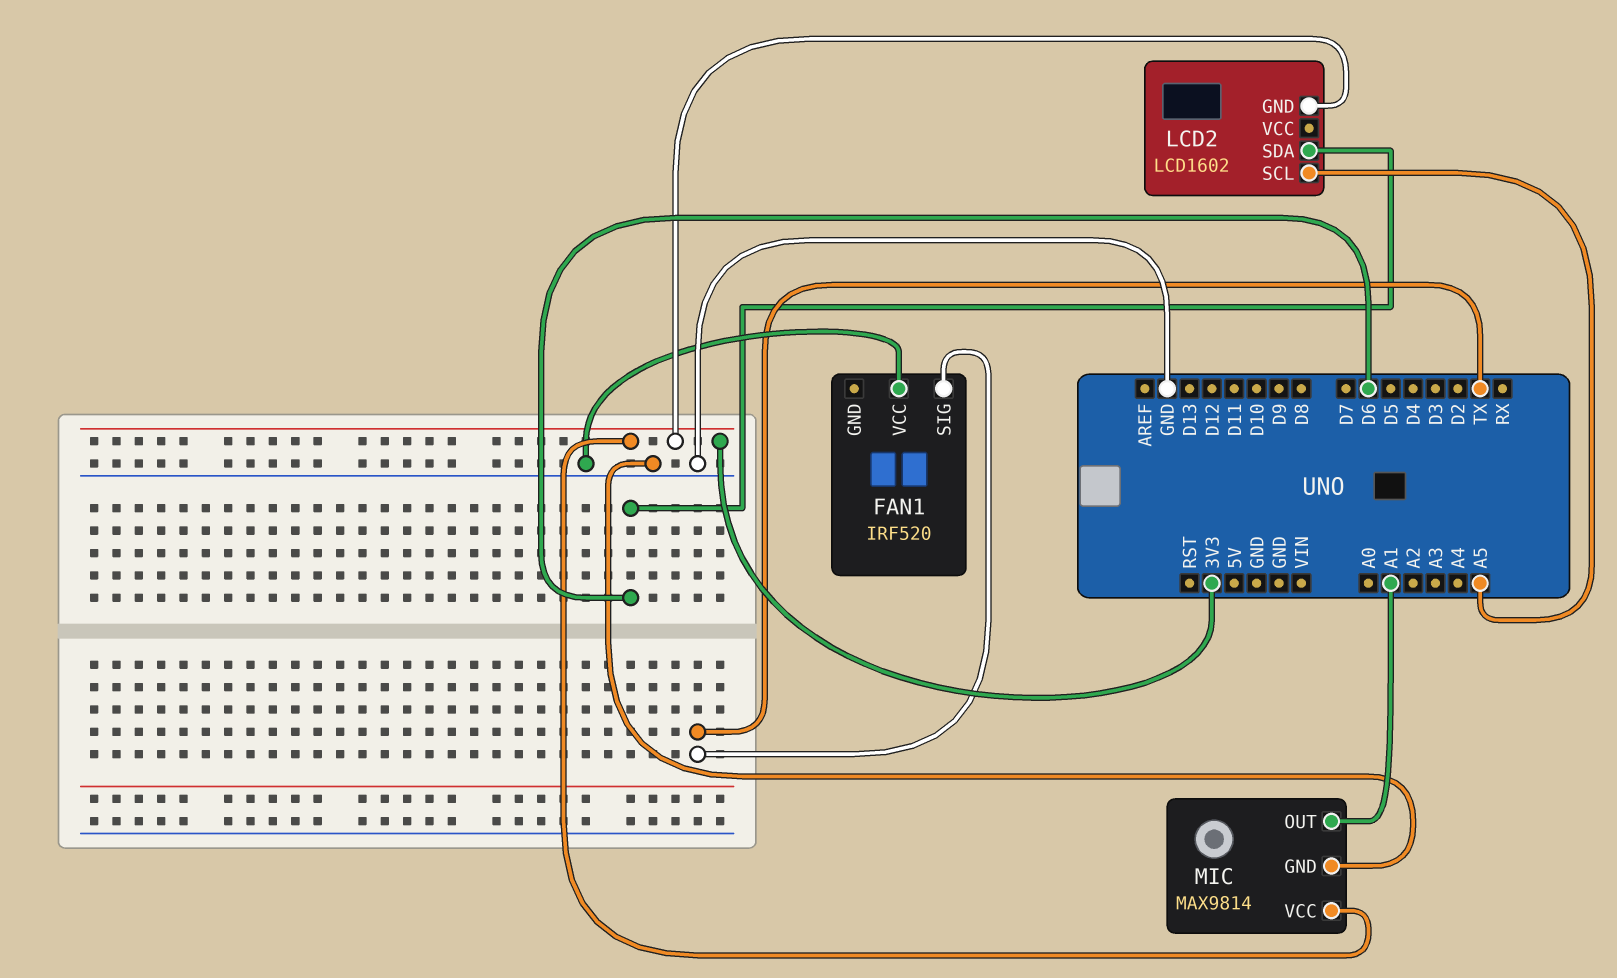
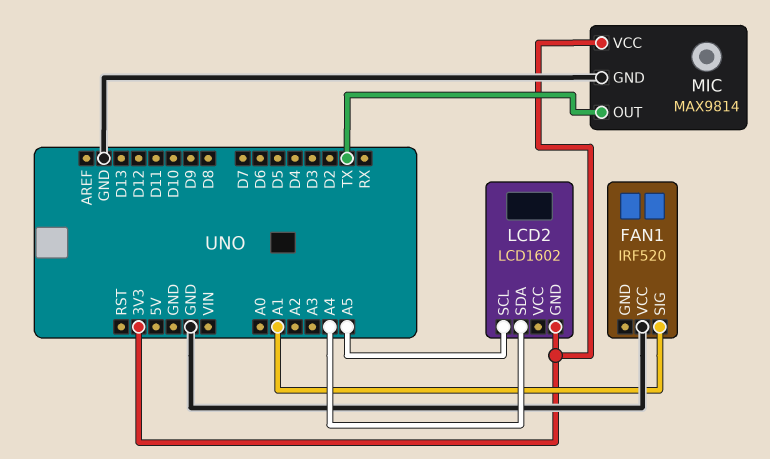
FAN1 pin SIG: TX -> A1
LCD2 pin SDA: D6 -> A4
MIC pin OUT: A1 -> TX

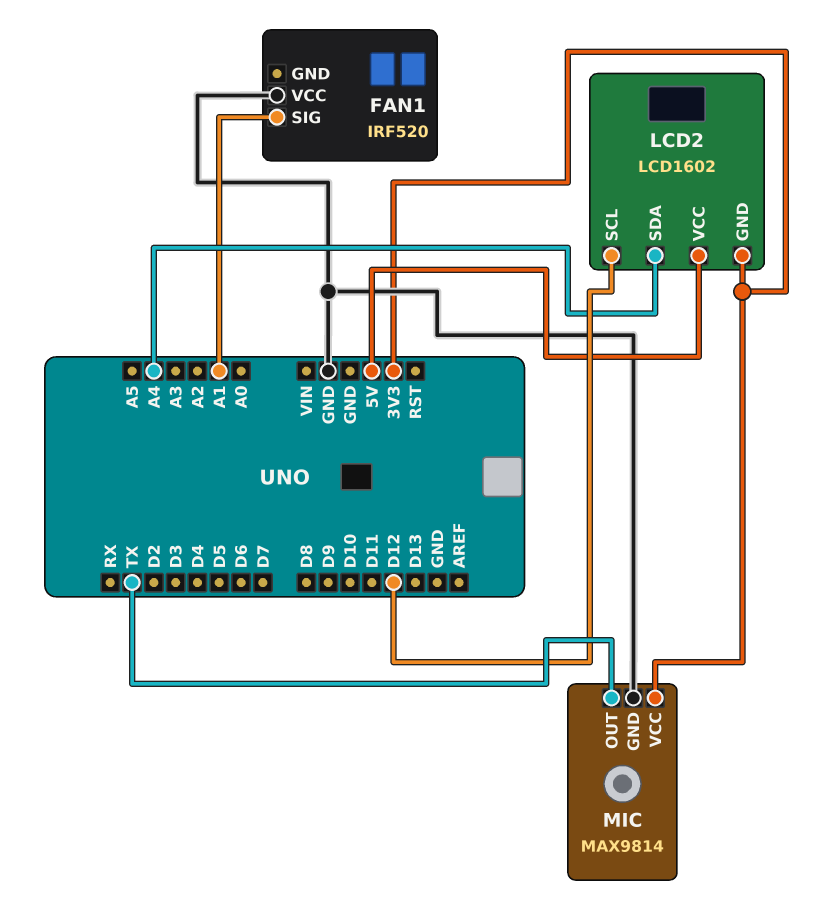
LCD2 pin SCL: A5 -> D12
LCD2 pin VCC: none -> 5V

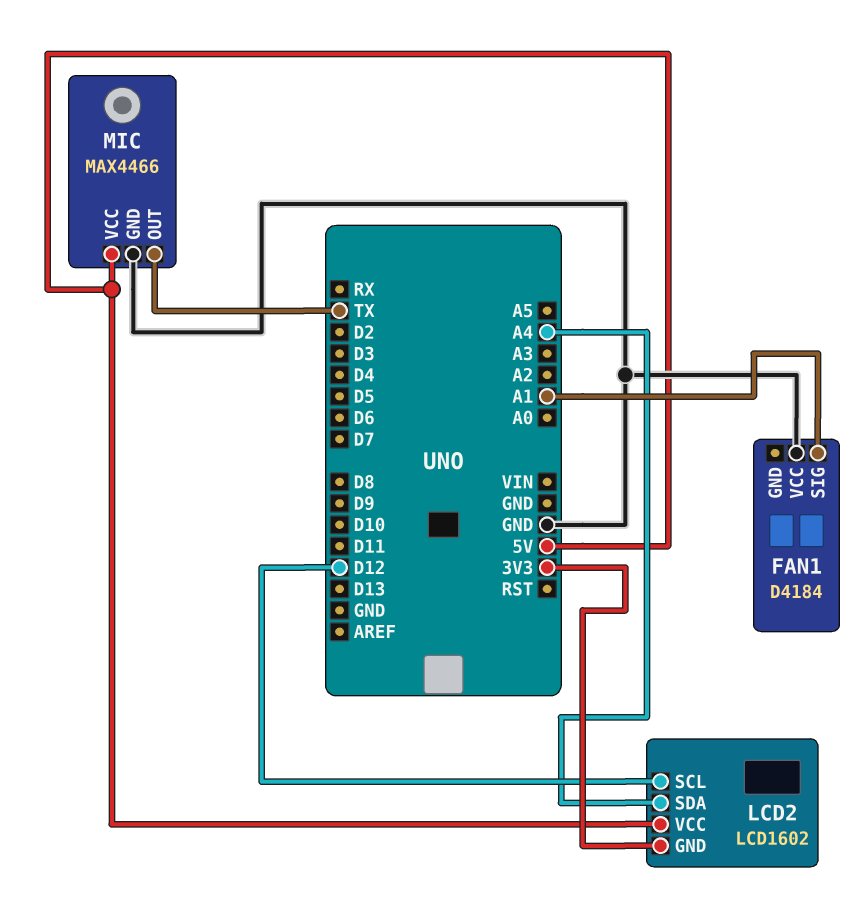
FAN1: IRF520 -> D4184
MIC: MAX9814 -> MAX4466
MIC pin VCC: 3V3 -> 5V

